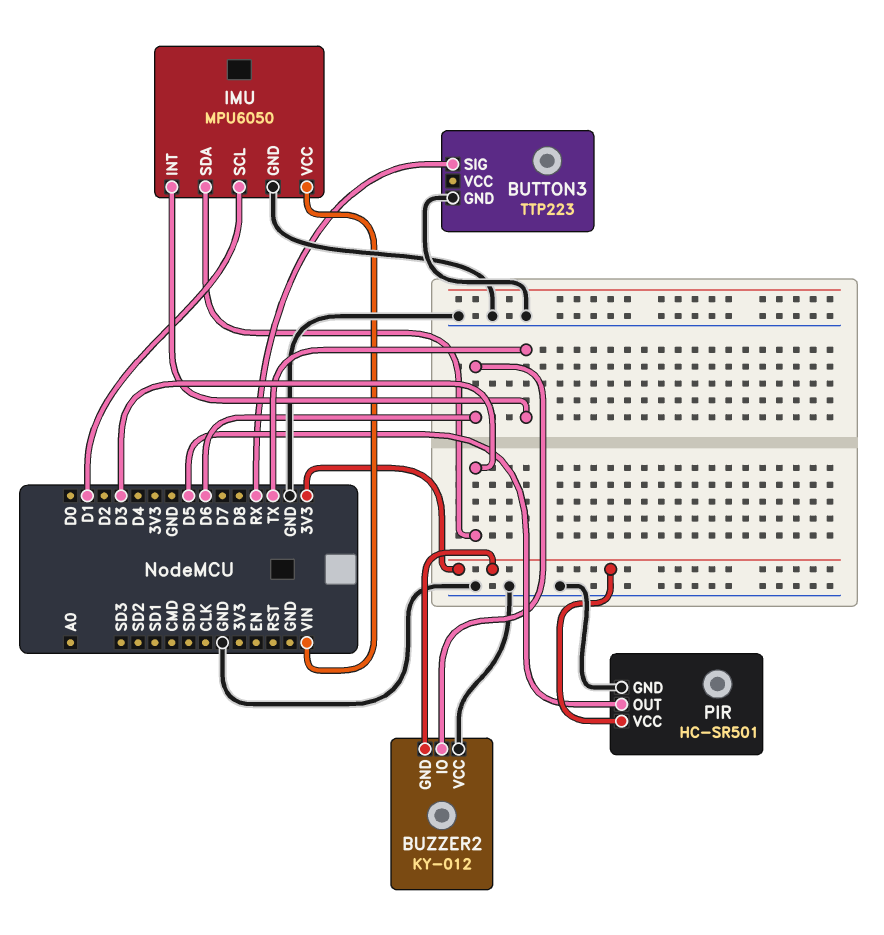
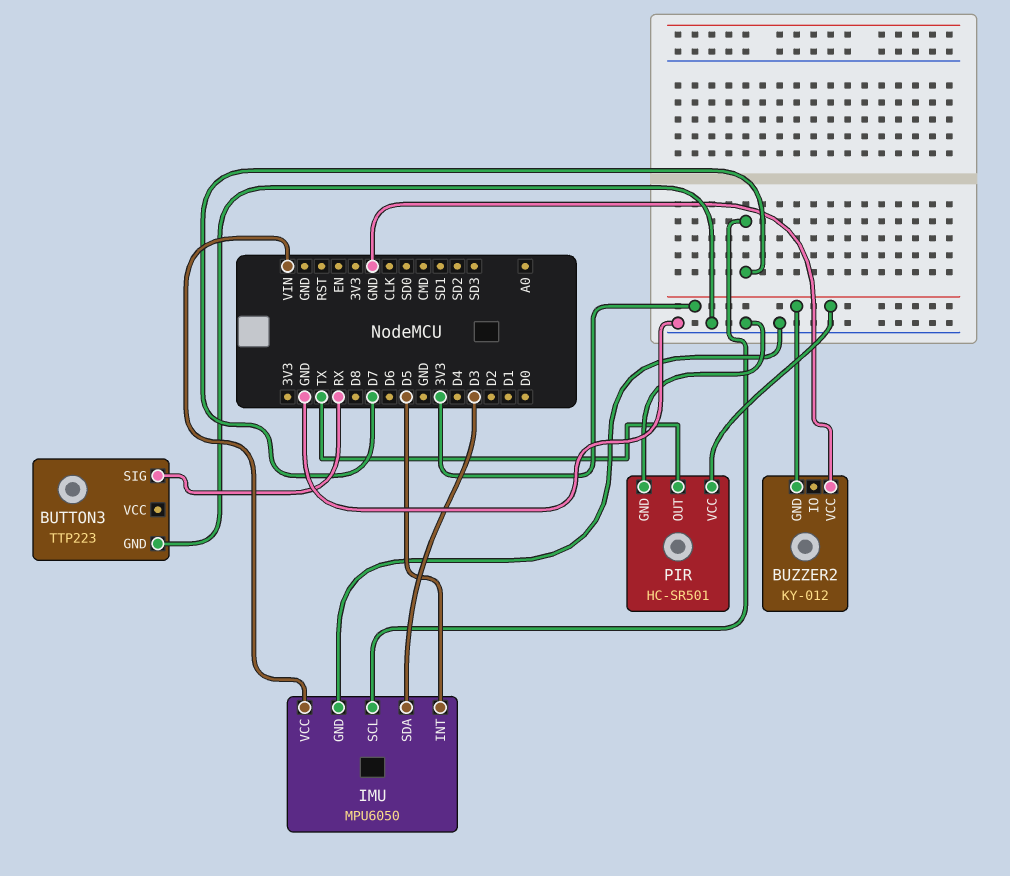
BUZZER2 pin IO: D6 -> none
IMU pin INT: TX -> D5
IMU pin SCL: D1 -> D7
PIR pin OUT: D5 -> TX

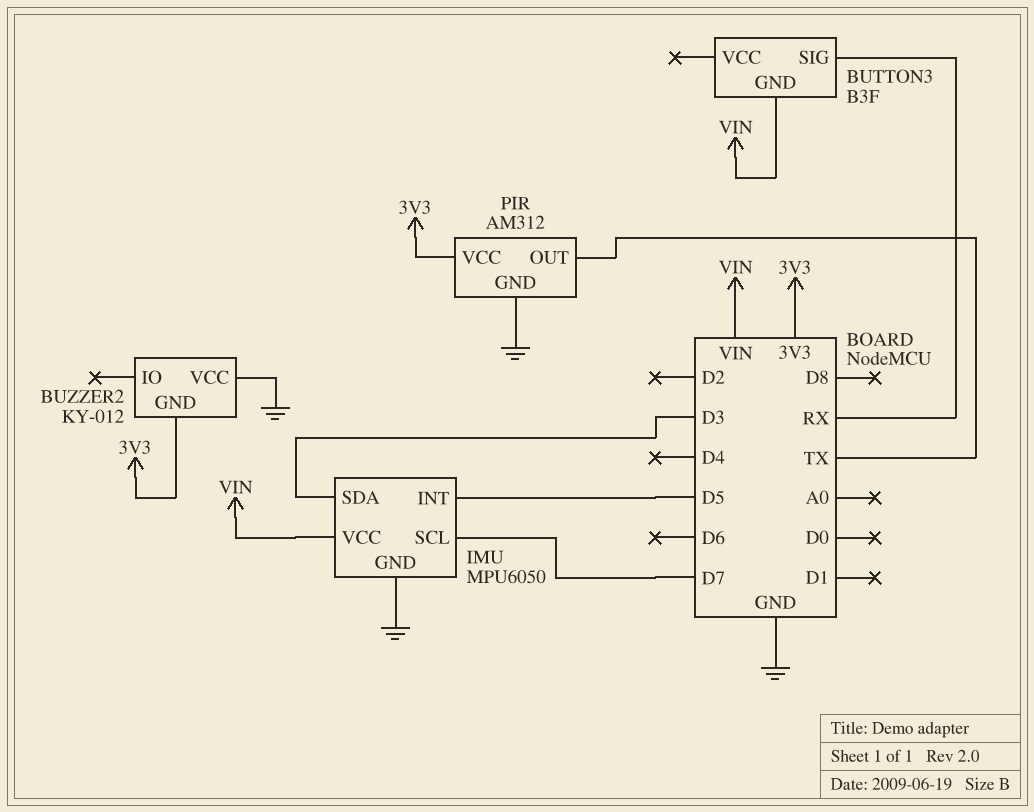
BUTTON3: TTP223 -> B3F
BUTTON3 pin GND: GND -> VIN
PIR: HC-SR501 -> AM312

